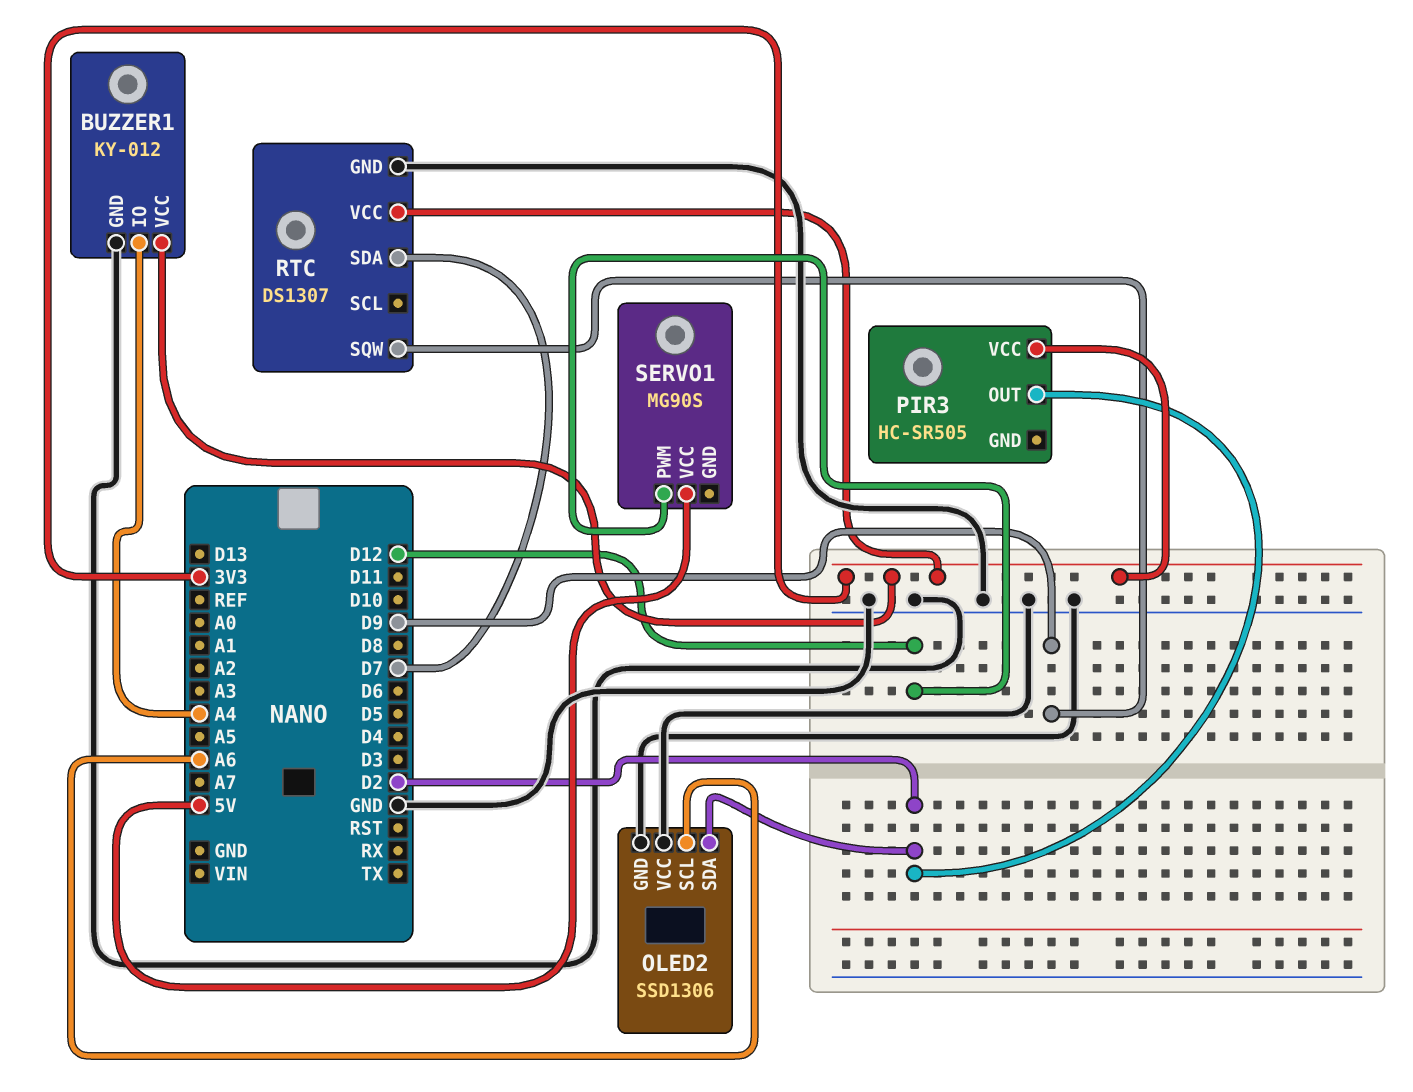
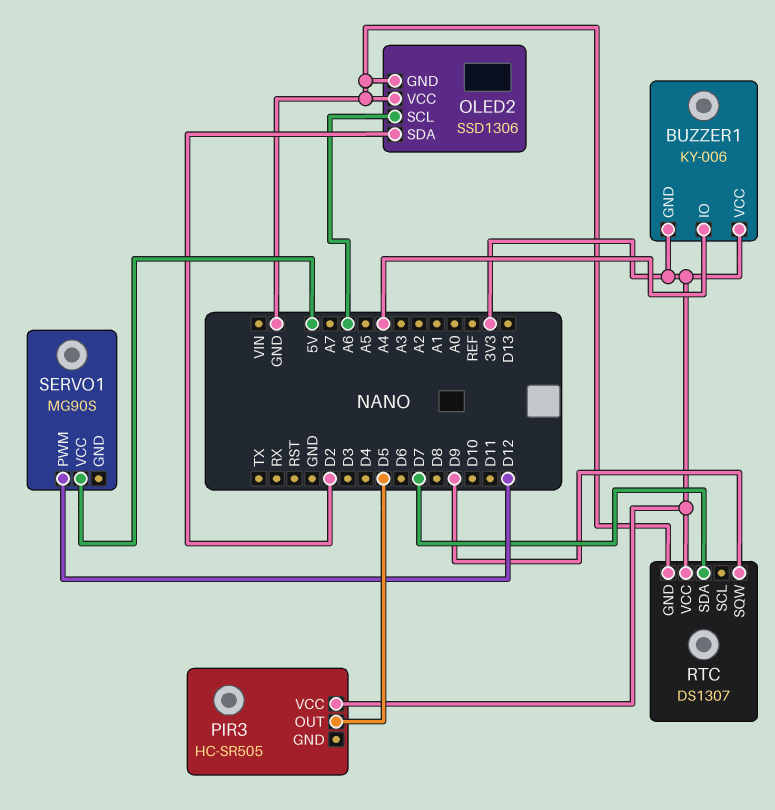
BUZZER1: KY-012 -> KY-006
BUZZER1 pin GND: GND -> 3V3
PIR3 pin OUT: D2 -> D5

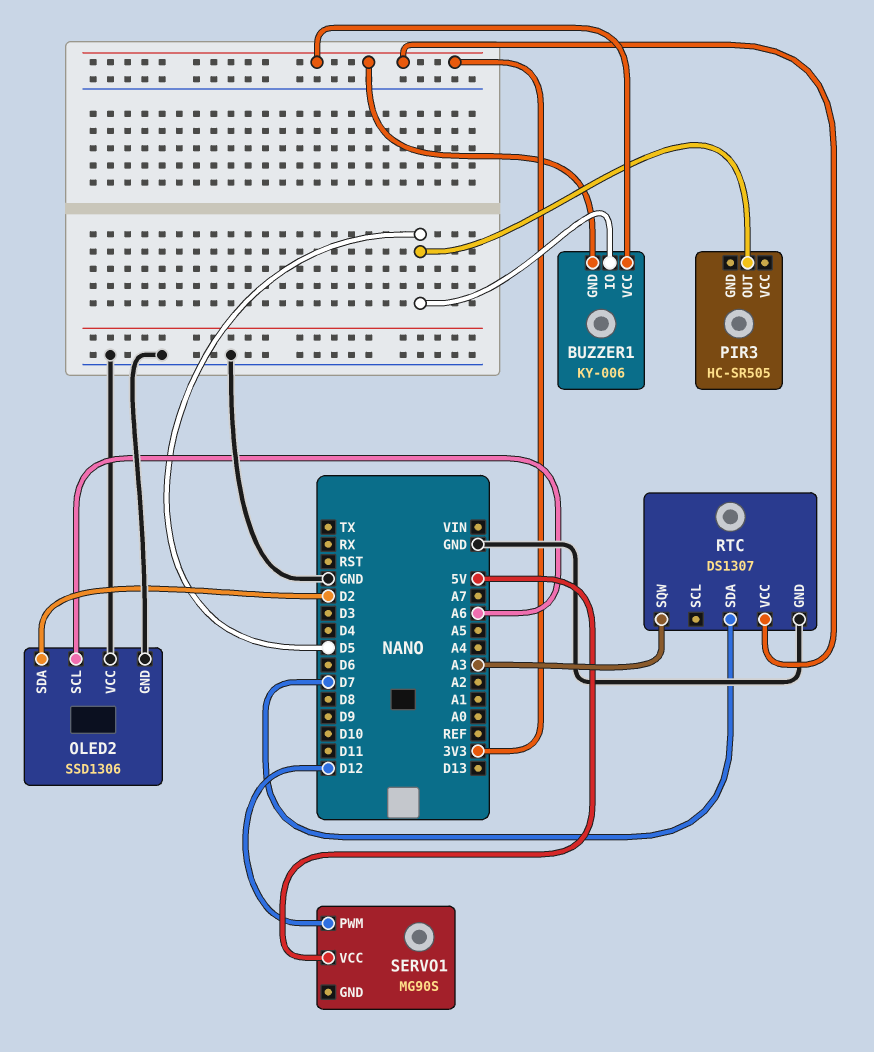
BUZZER1 pin IO: A4 -> D5
PIR3 pin VCC: 3V3 -> none
RTC pin SQW: D9 -> A3

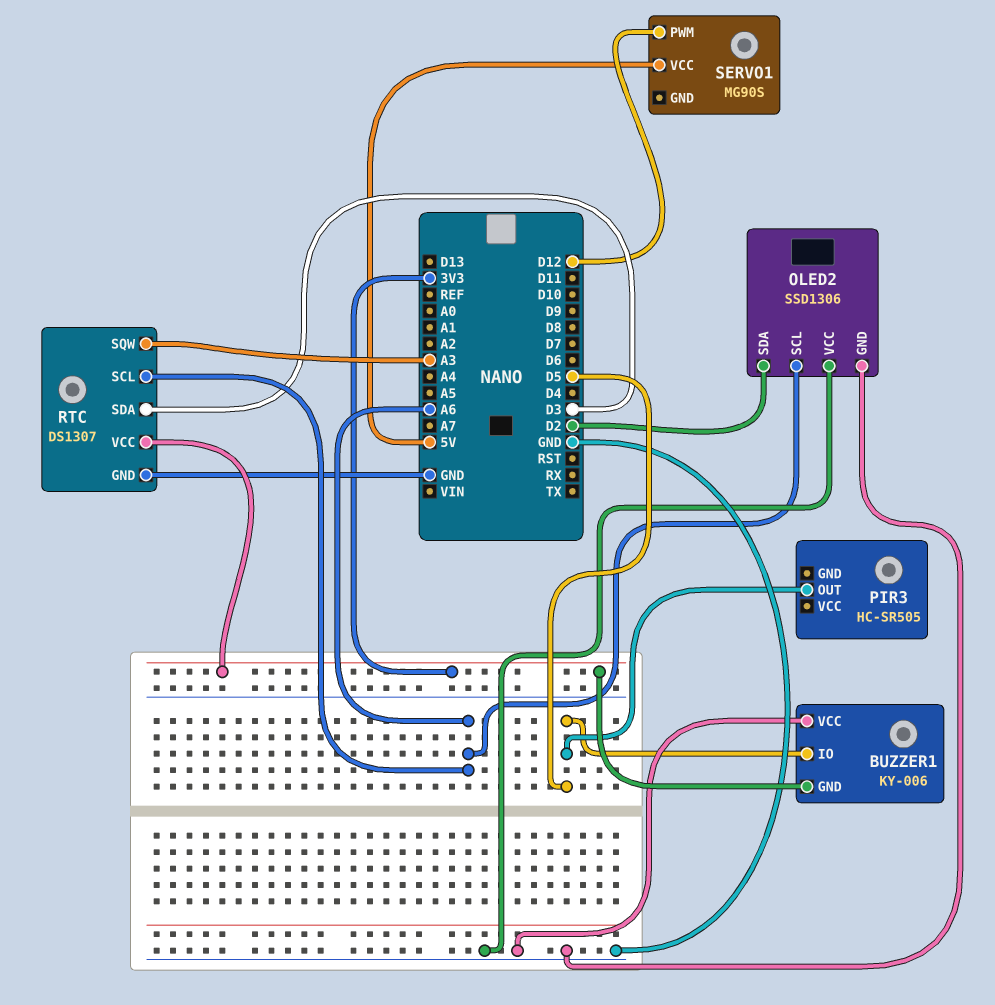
BUZZER1 pin VCC: 3V3 -> GND
RTC pin SCL: none -> A6
RTC pin SDA: D7 -> D3

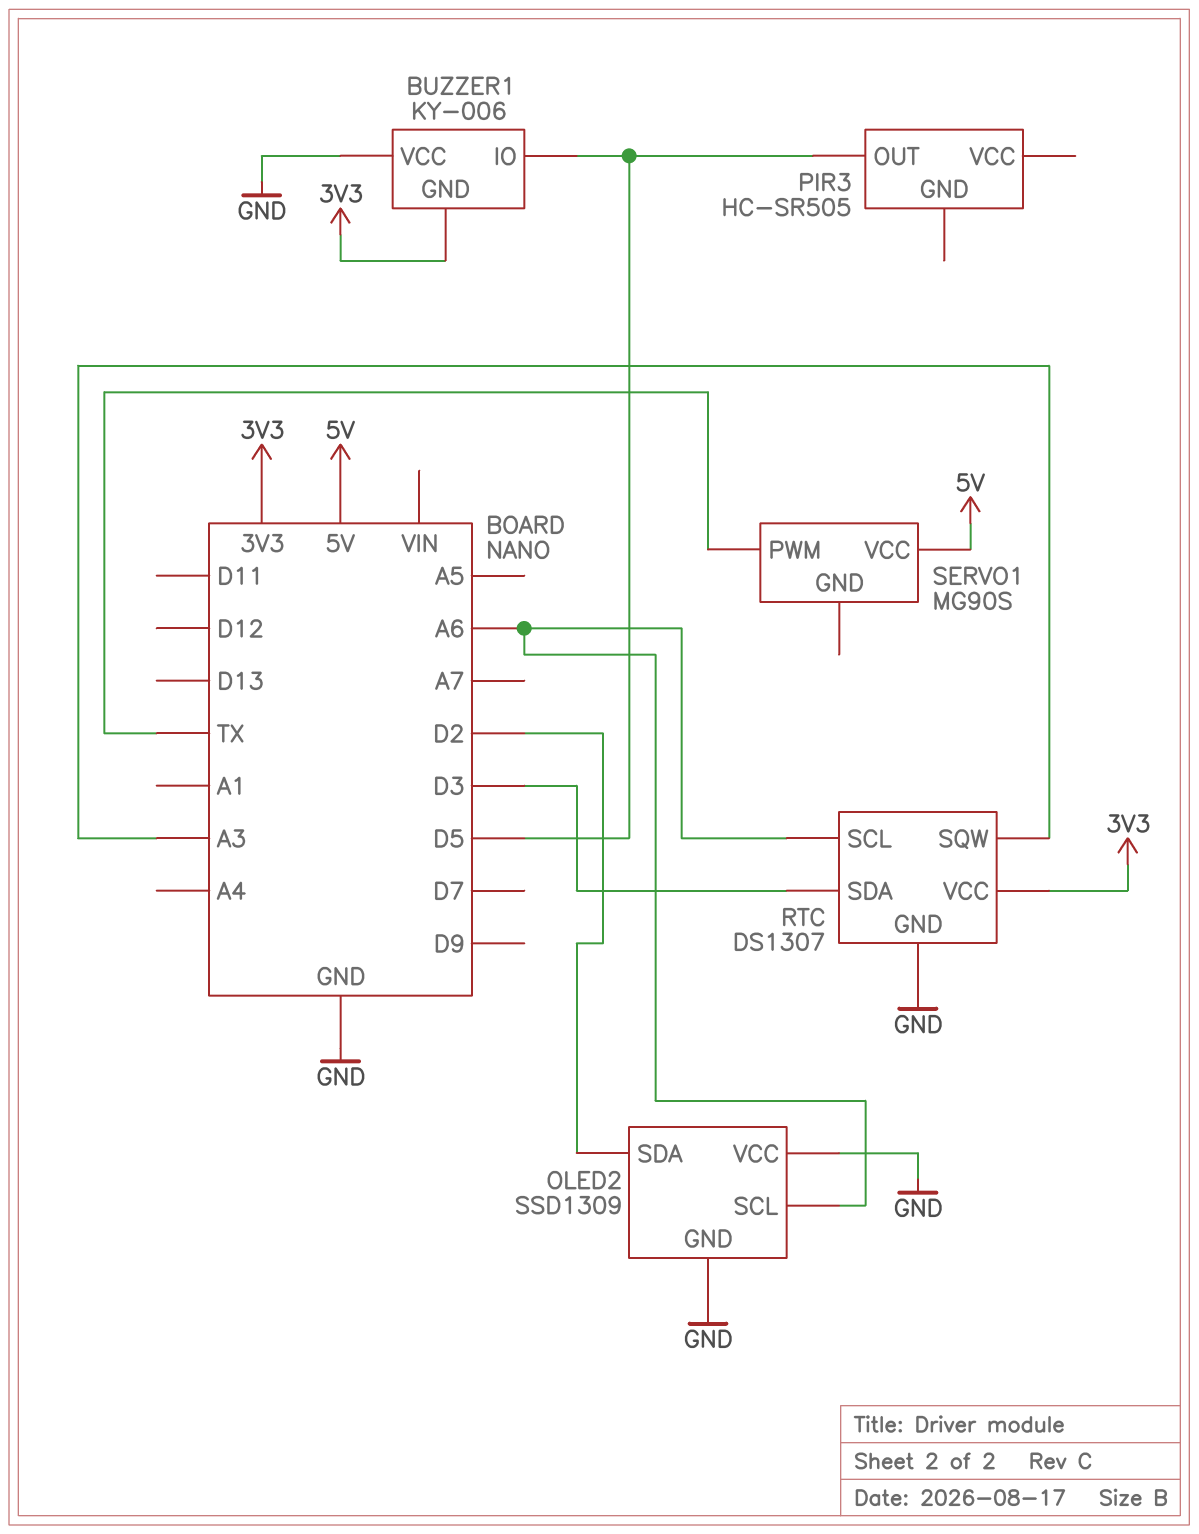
OLED2: SSD1306 -> SSD1309
SERVO1 pin PWM: D12 -> TX

